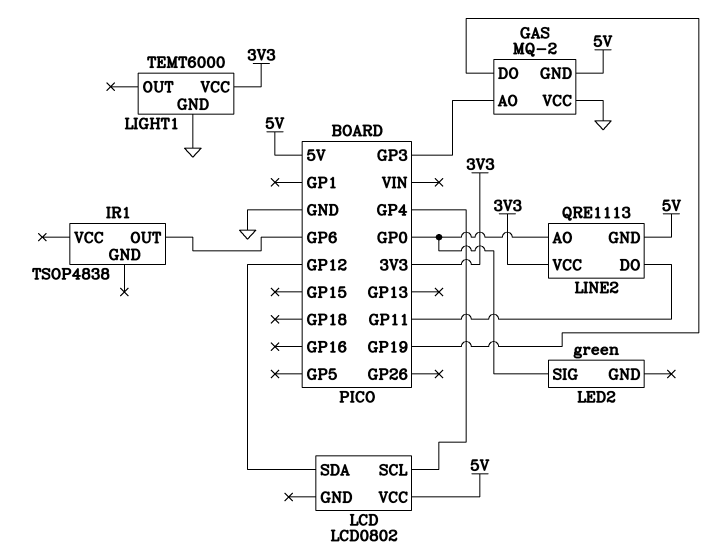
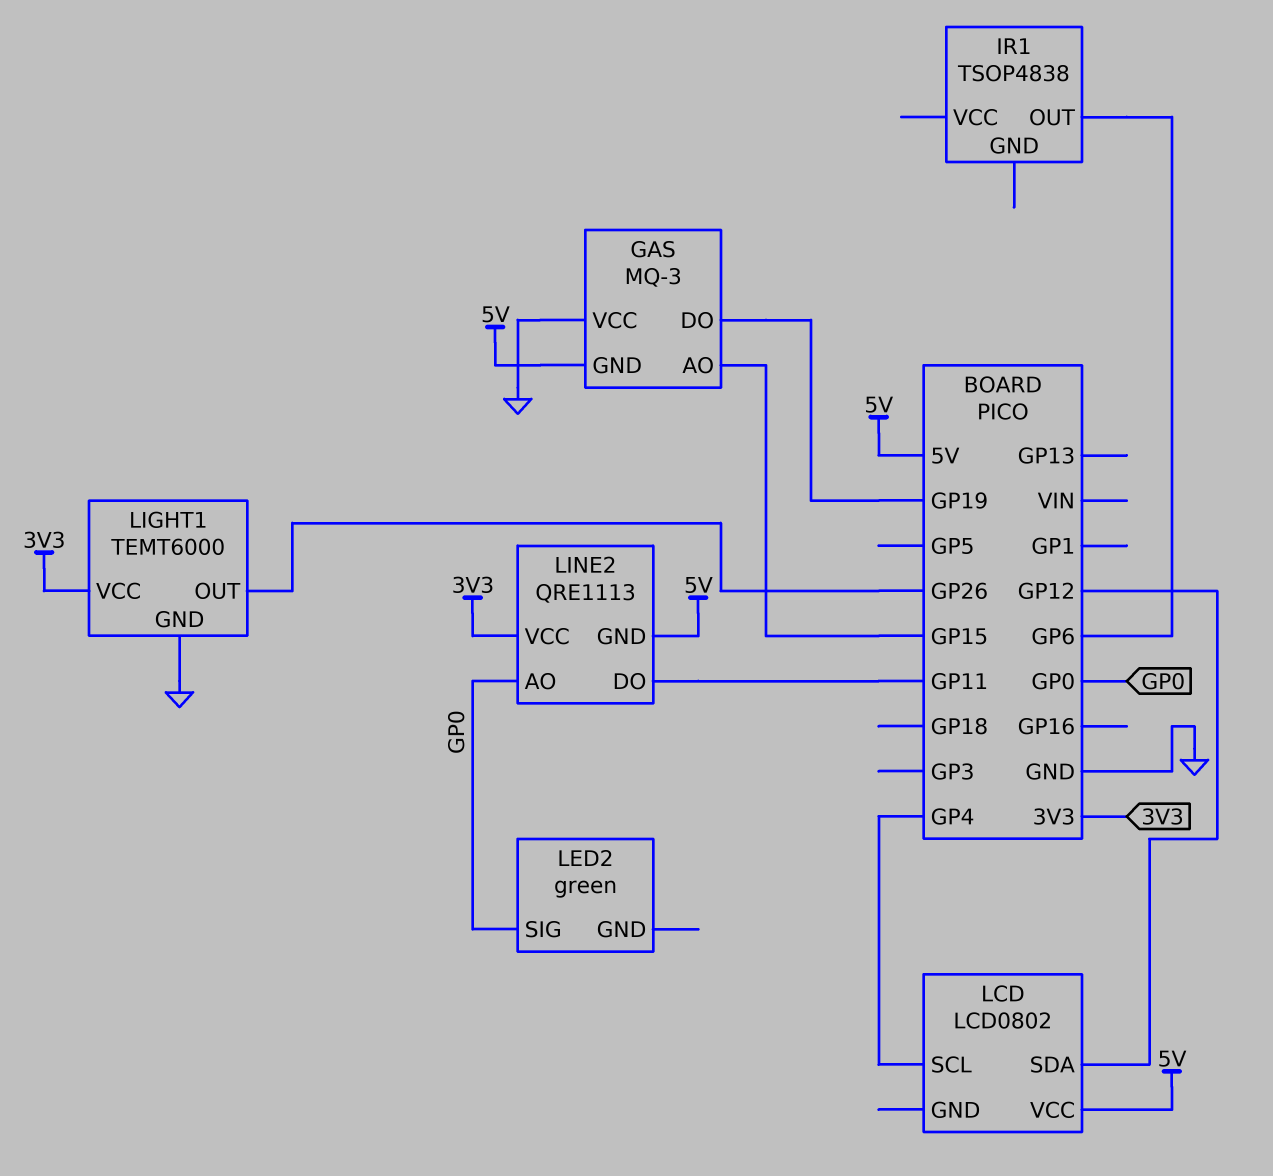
GAS: MQ-2 -> MQ-3
GAS pin AO: GP3 -> GP15
LIGHT1 pin OUT: none -> GP26

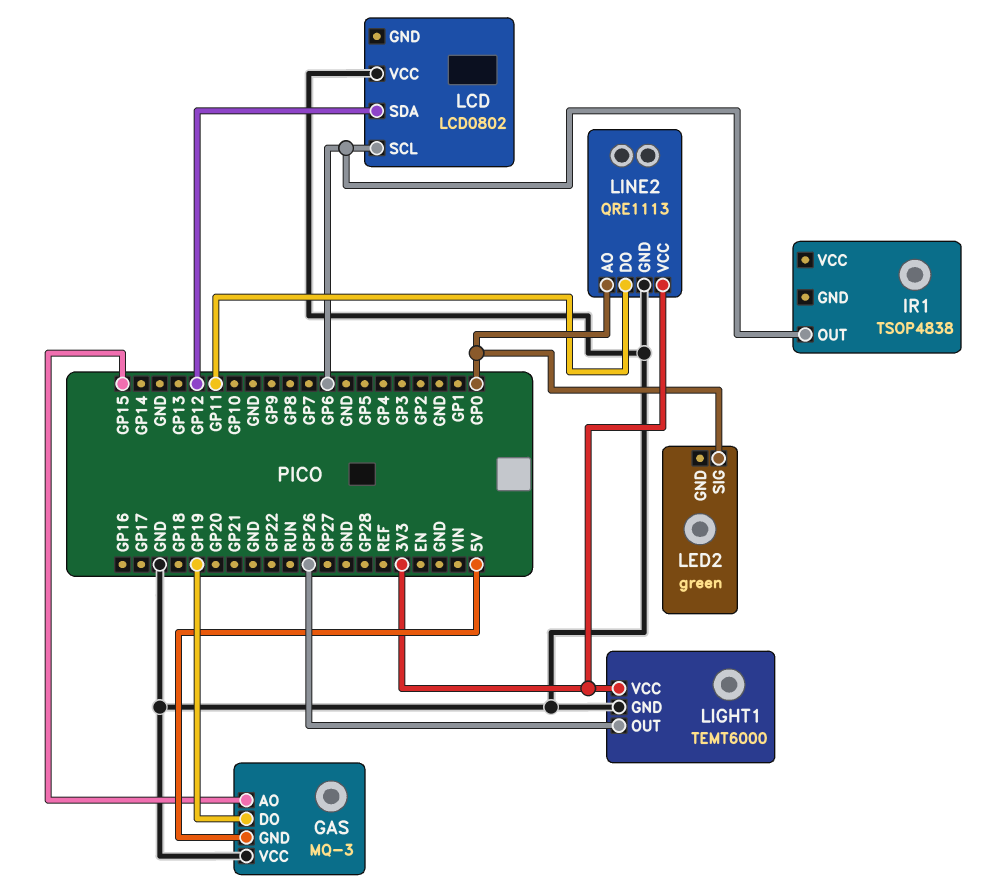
LCD pin SCL: GP4 -> GP6
LCD pin VCC: 5V -> GND
LINE2 pin GND: 5V -> GND

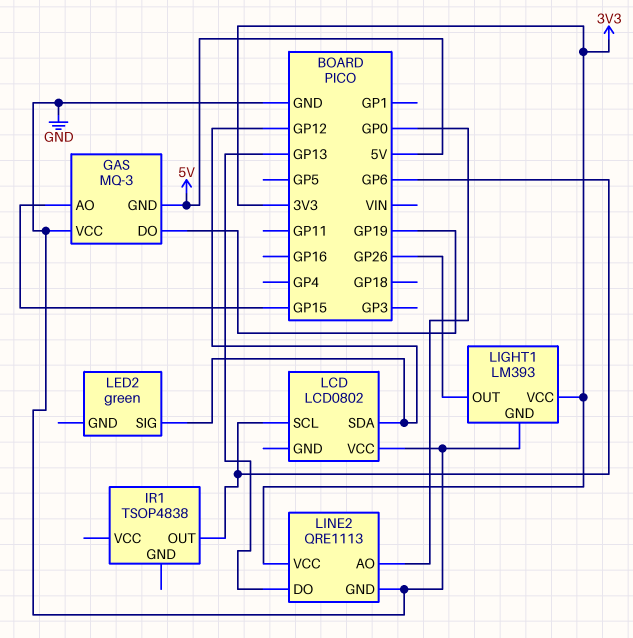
LED2 pin SIG: GP0 -> GP12
LIGHT1: TEMT6000 -> LM393
LINE2 pin DO: GP11 -> GP13

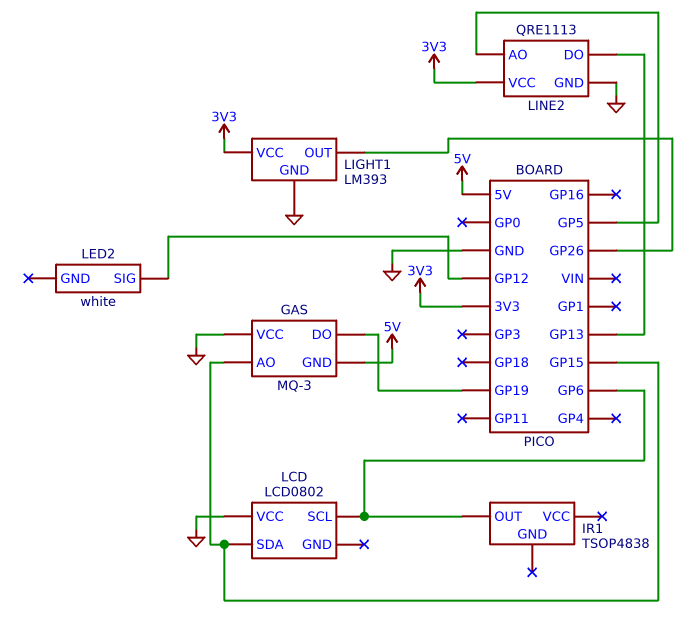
LCD pin SDA: GP12 -> GP15
LED2: green -> white
LINE2 pin AO: GP0 -> GP5

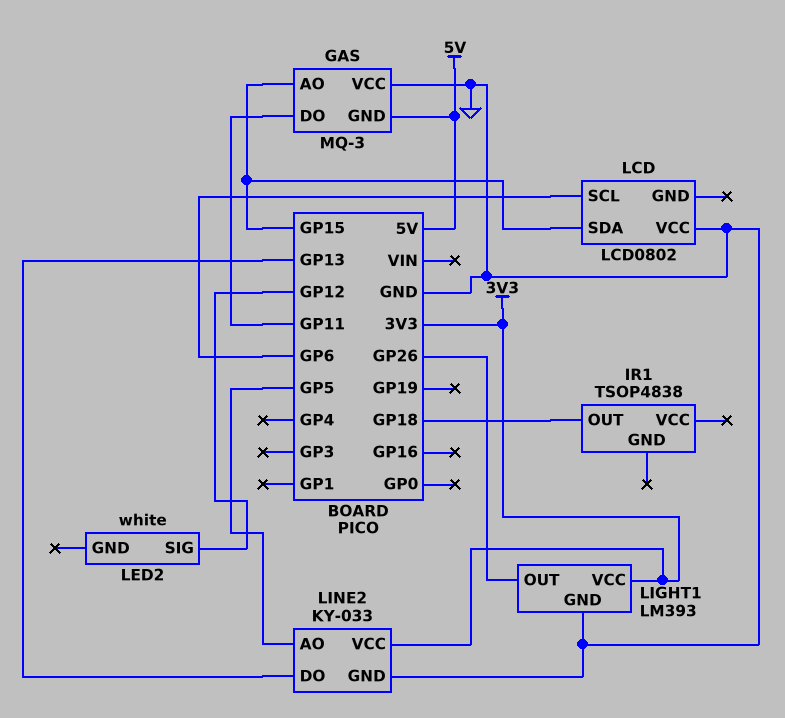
GAS pin DO: GP19 -> GP11
IR1 pin OUT: GP6 -> GP18
LINE2: QRE1113 -> KY-033

